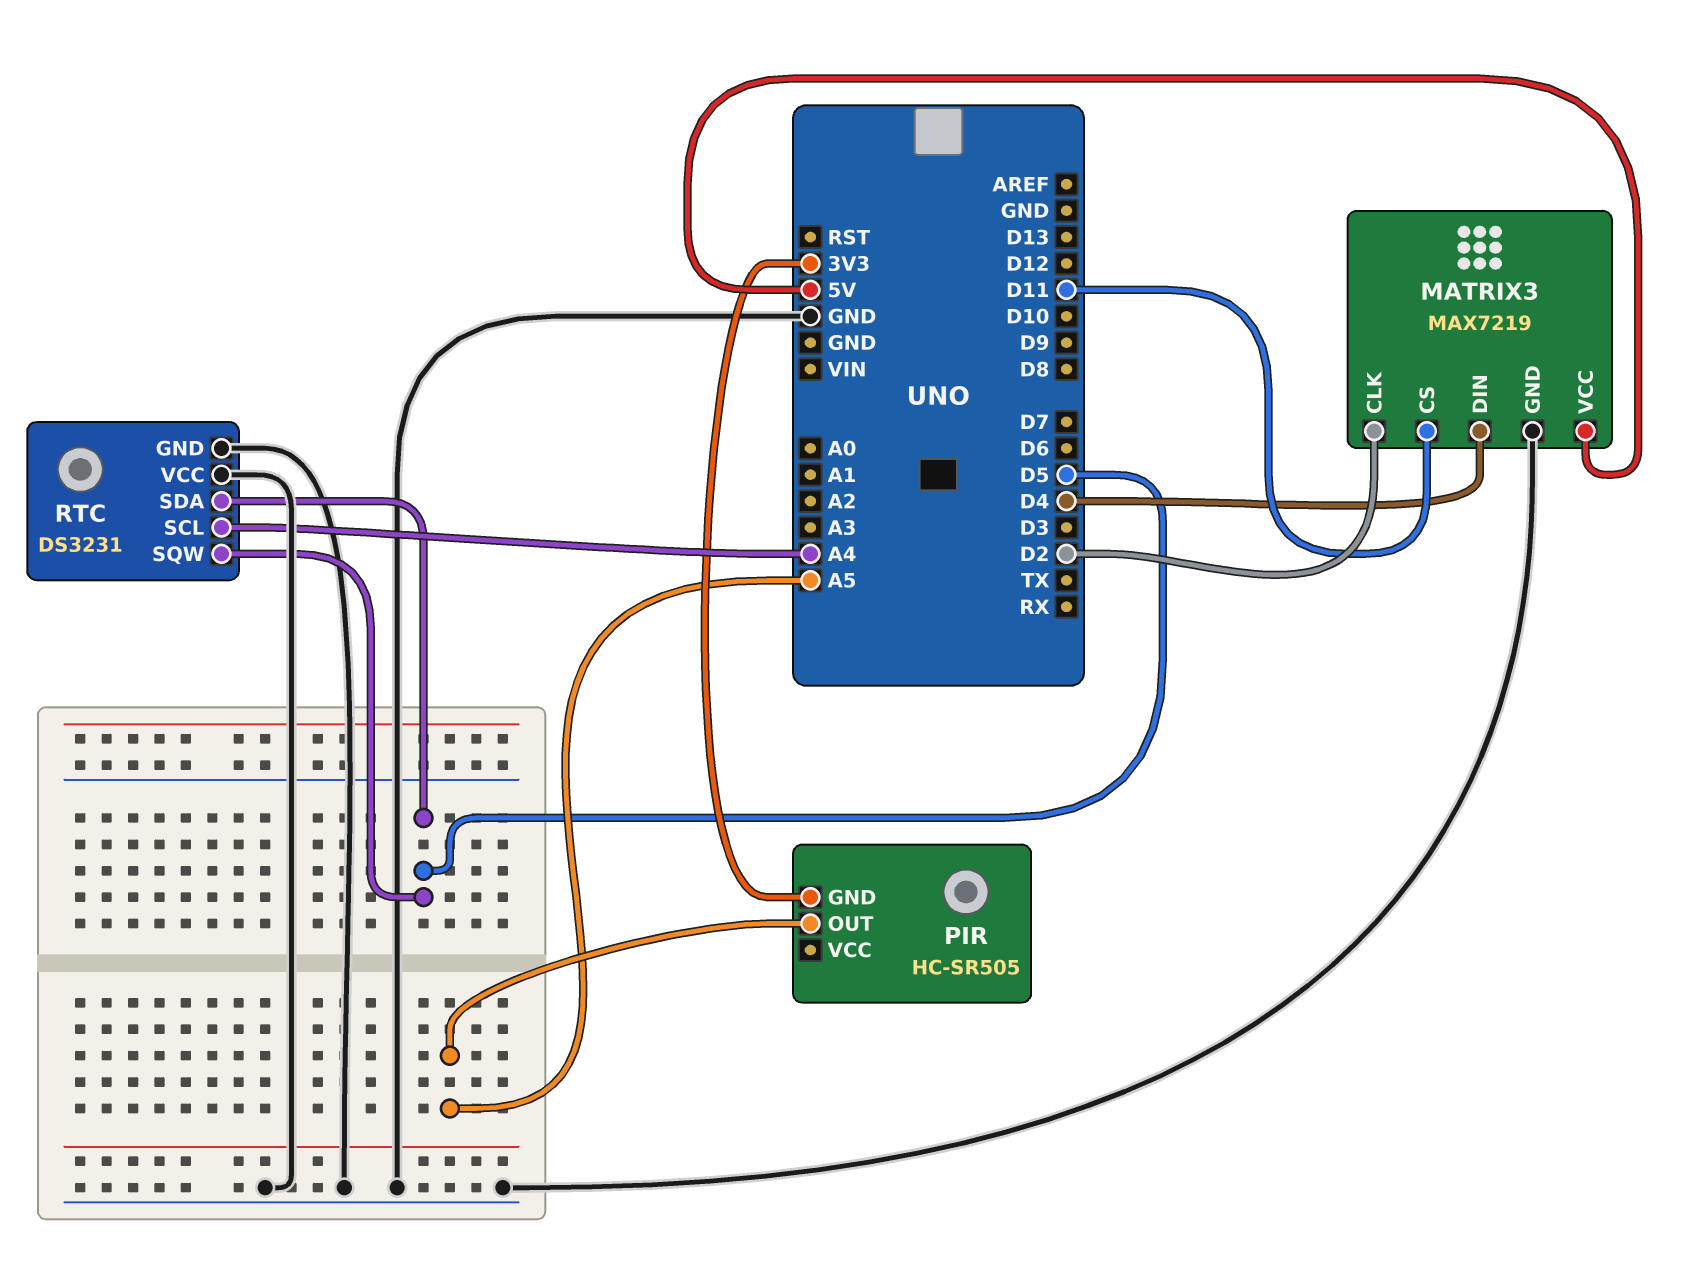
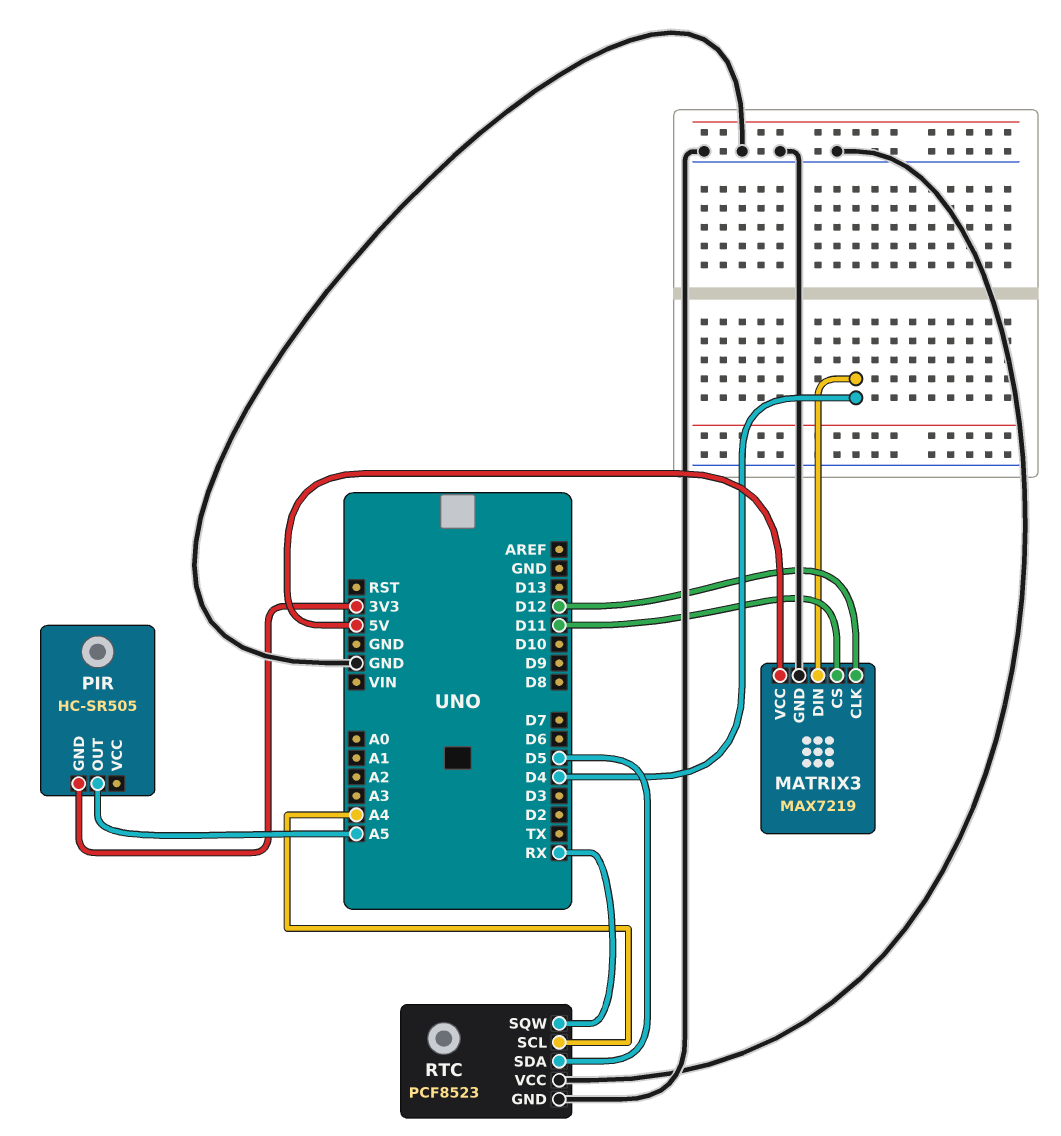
MATRIX3 pin CLK: D2 -> D12
RTC: DS3231 -> PCF8523
RTC pin SQW: D5 -> RX

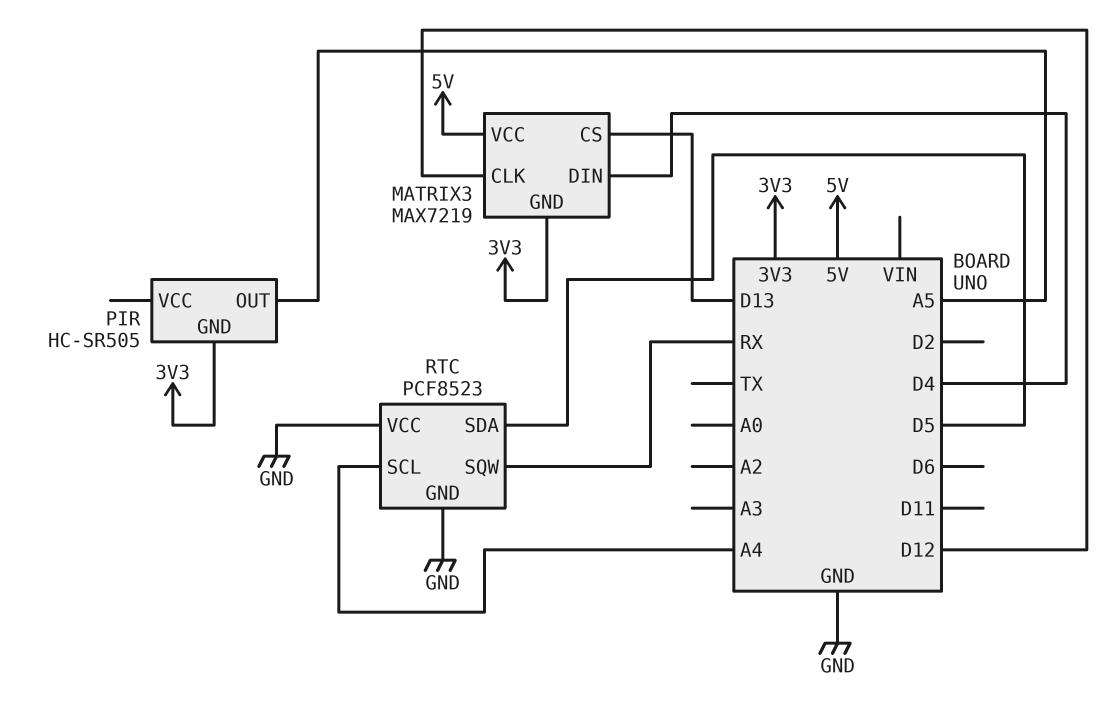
MATRIX3 pin CS: D11 -> D13
MATRIX3 pin GND: GND -> 3V3

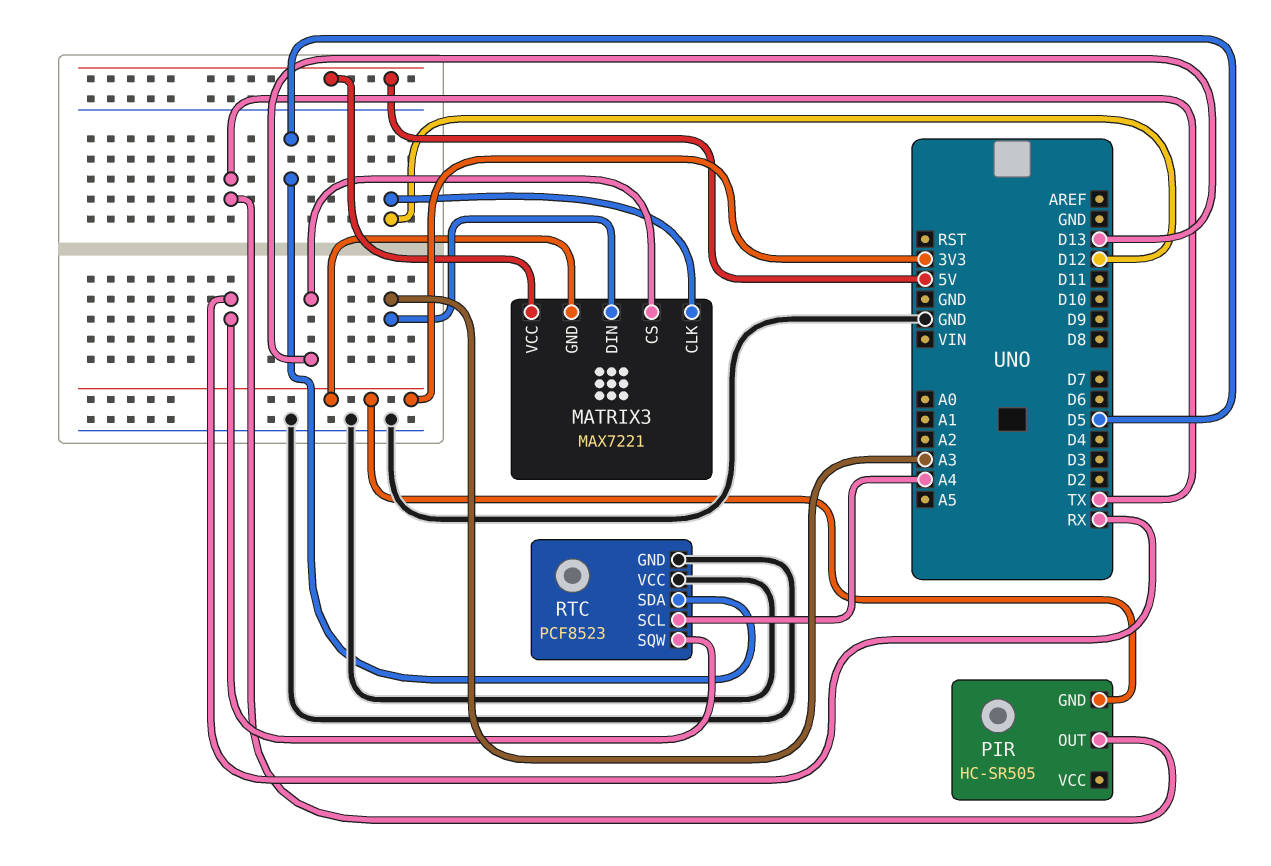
MATRIX3: MAX7219 -> MAX7221
MATRIX3 pin DIN: D4 -> A3
PIR pin OUT: A5 -> TX

